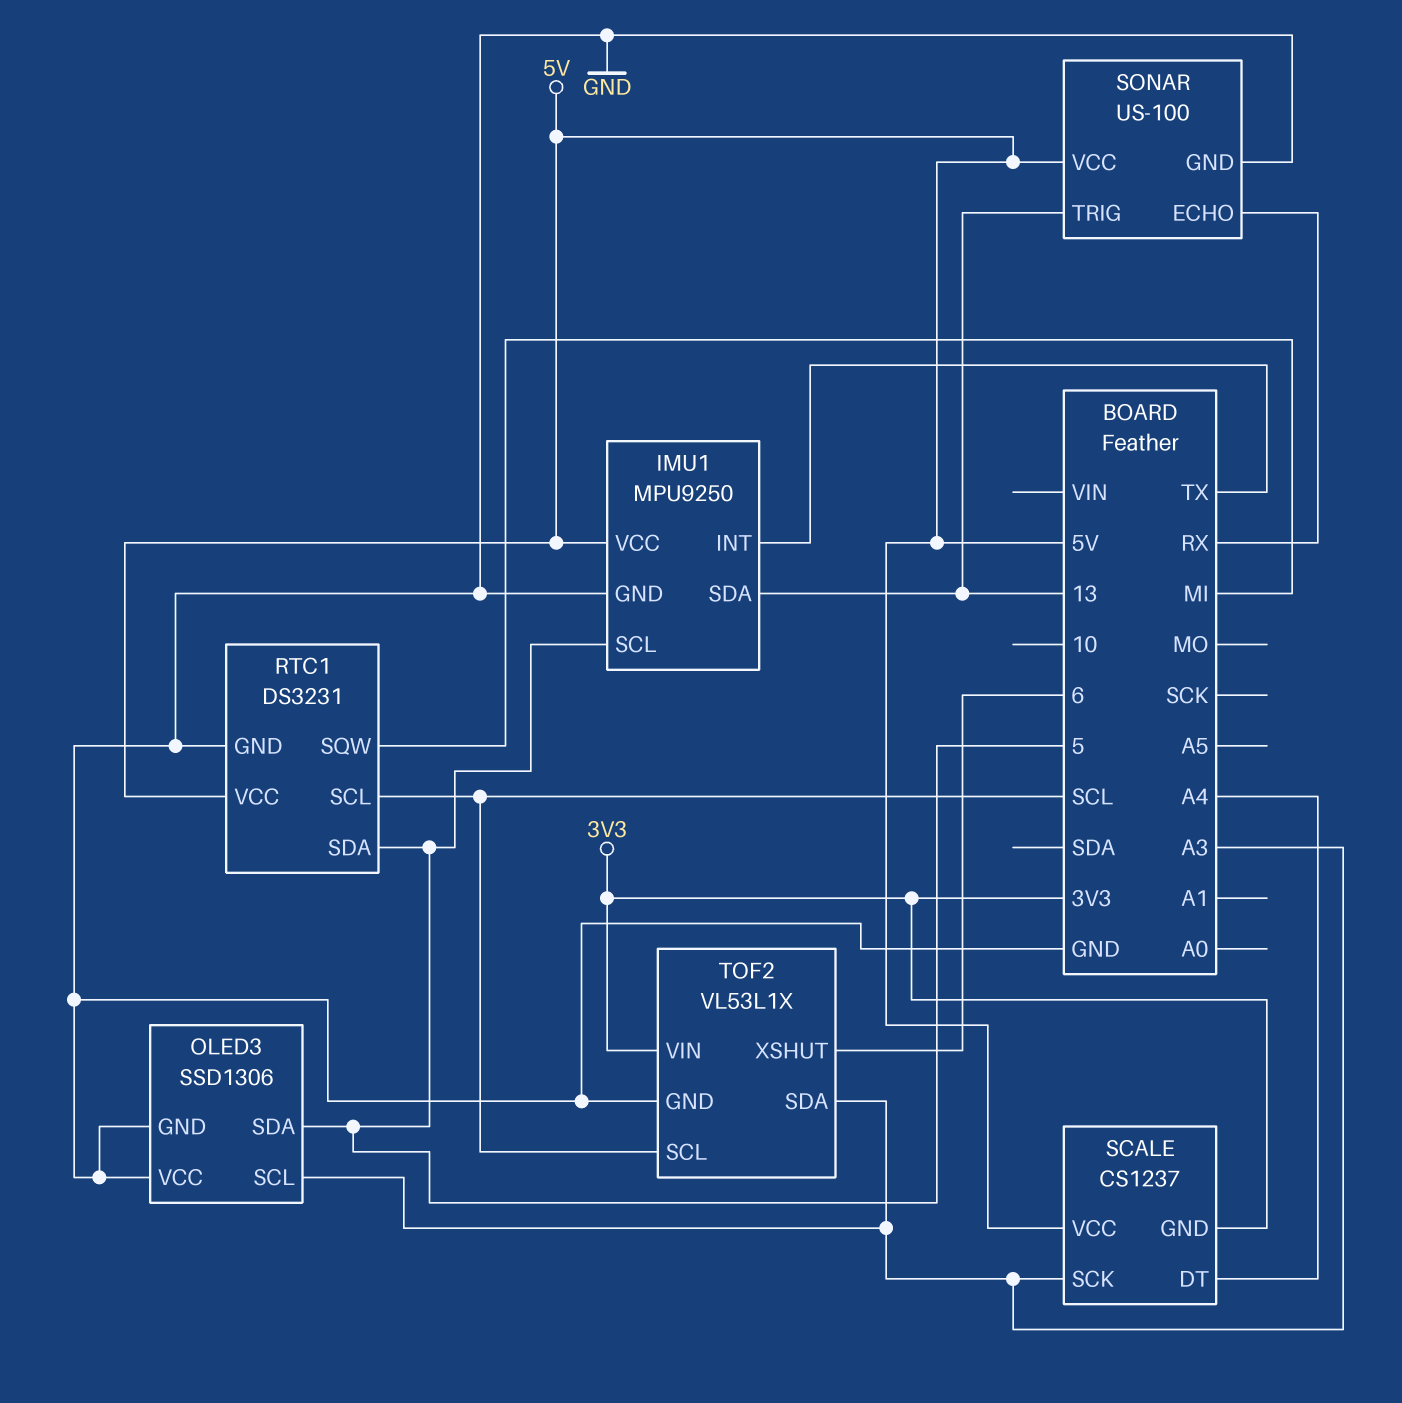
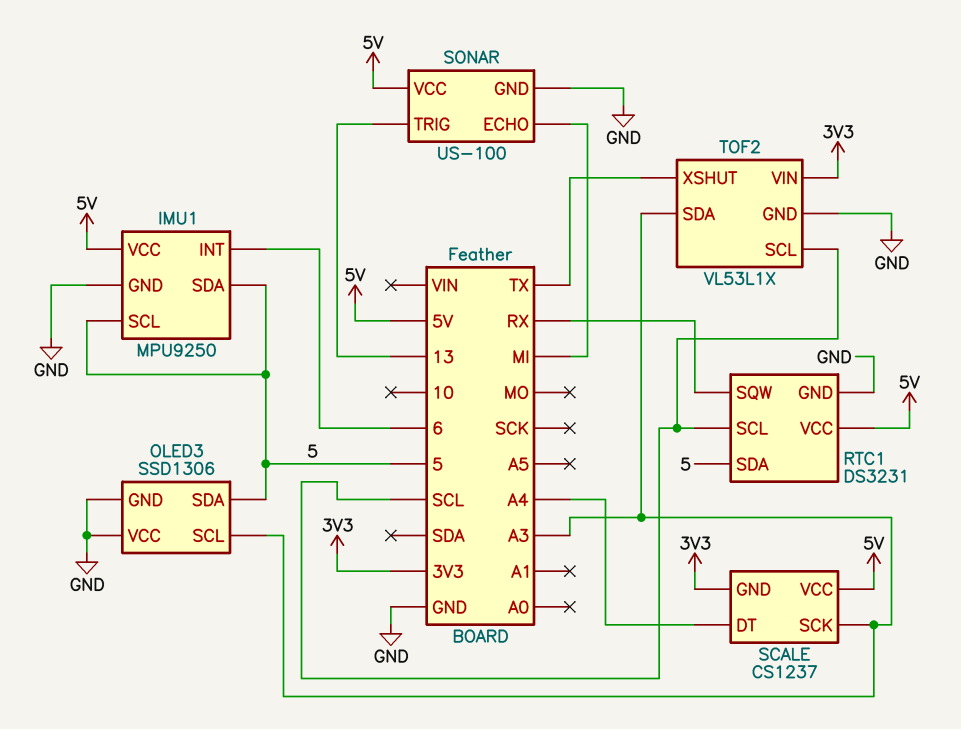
IMU1 pin INT: TX -> 6
IMU1 pin SDA: 13 -> 5
RTC1 pin SQW: MI -> RX
SONAR pin ECHO: RX -> MI
TOF2 pin XSHUT: 6 -> TX

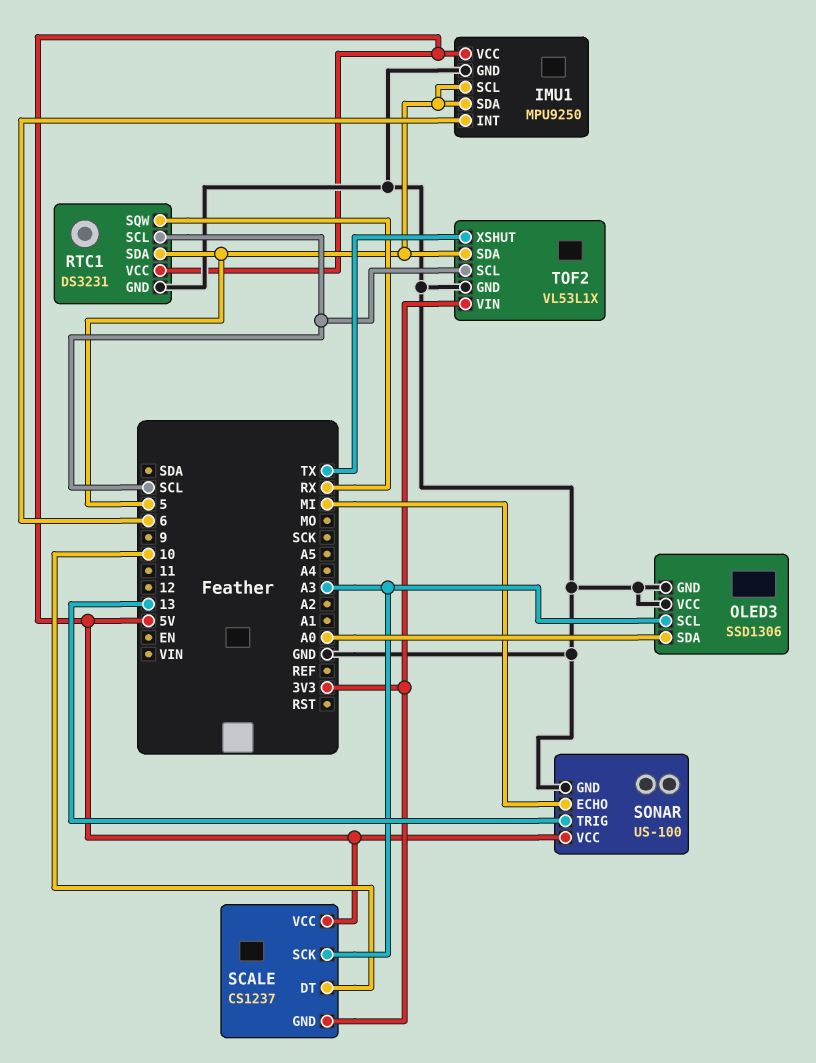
OLED3 pin SDA: 5 -> A0
SCALE pin DT: A4 -> 10
TOF2 pin SDA: A3 -> 5

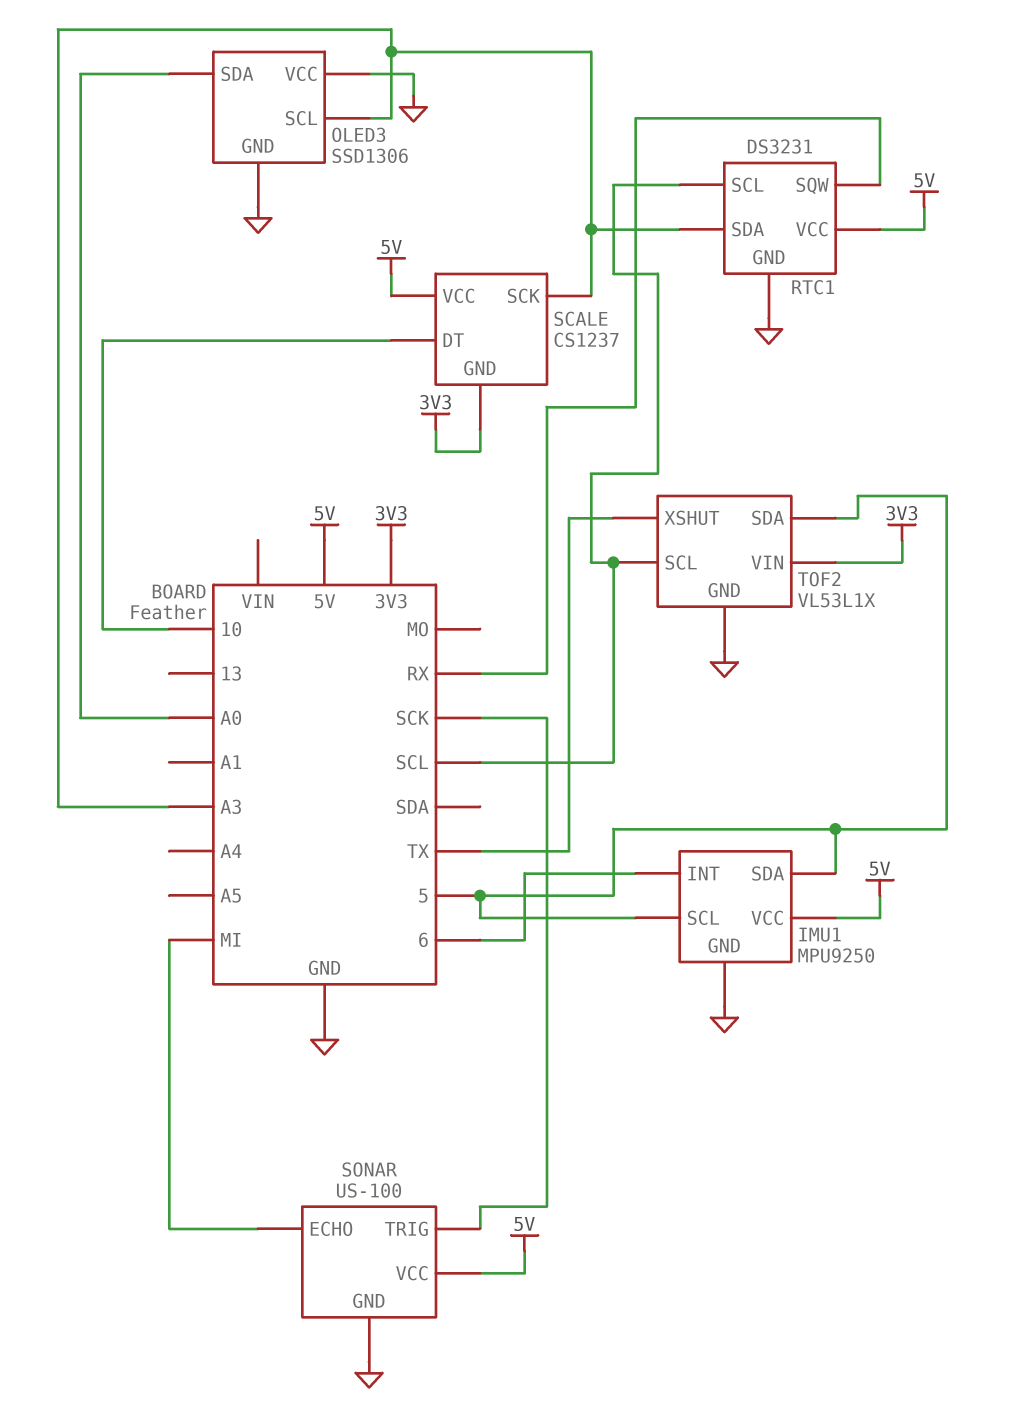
RTC1 pin SDA: 5 -> A3
SONAR pin TRIG: 13 -> SCK

